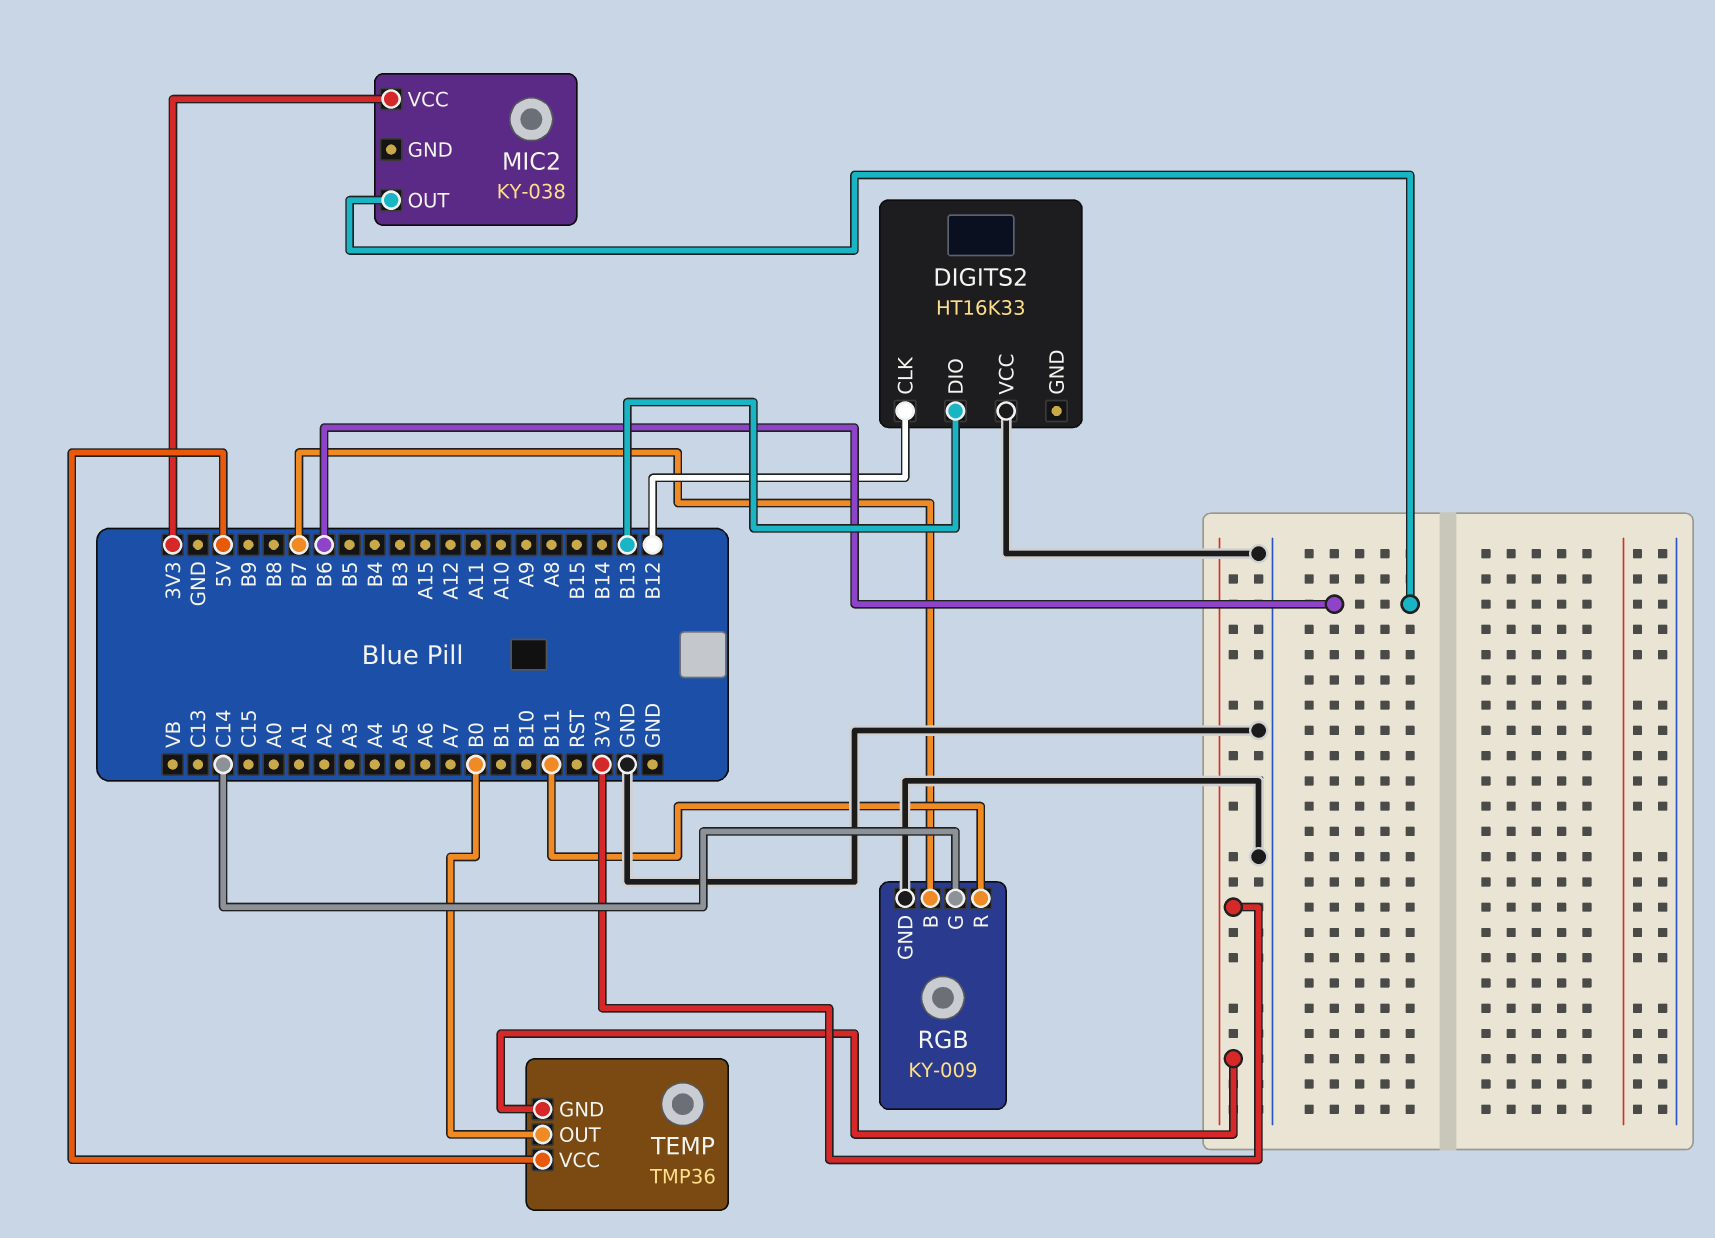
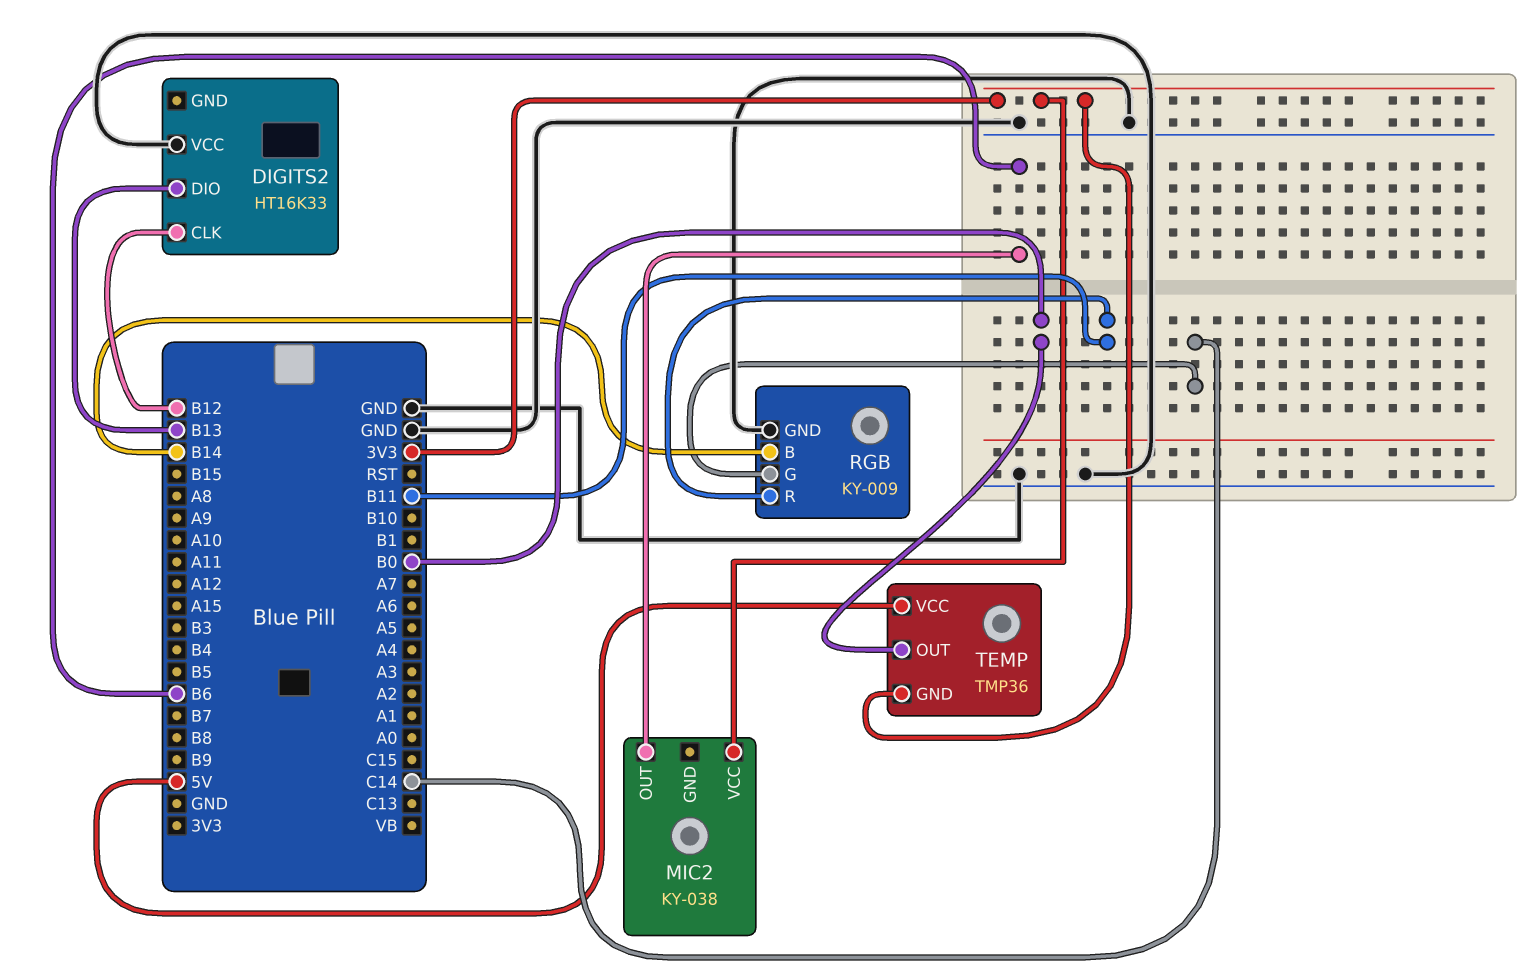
RGB pin B: B7 -> B14

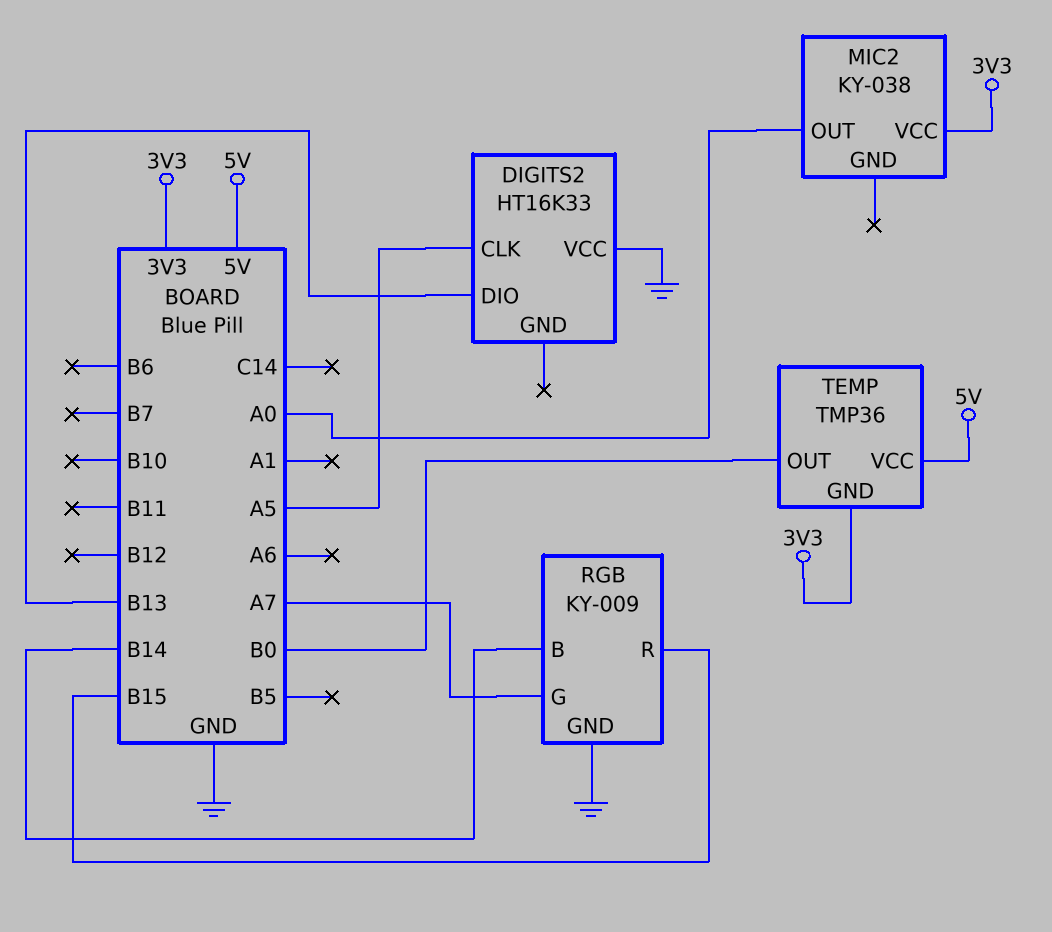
DIGITS2 pin CLK: B12 -> A5
MIC2 pin OUT: B6 -> A0
RGB pin G: C14 -> A7
RGB pin R: B11 -> B15

